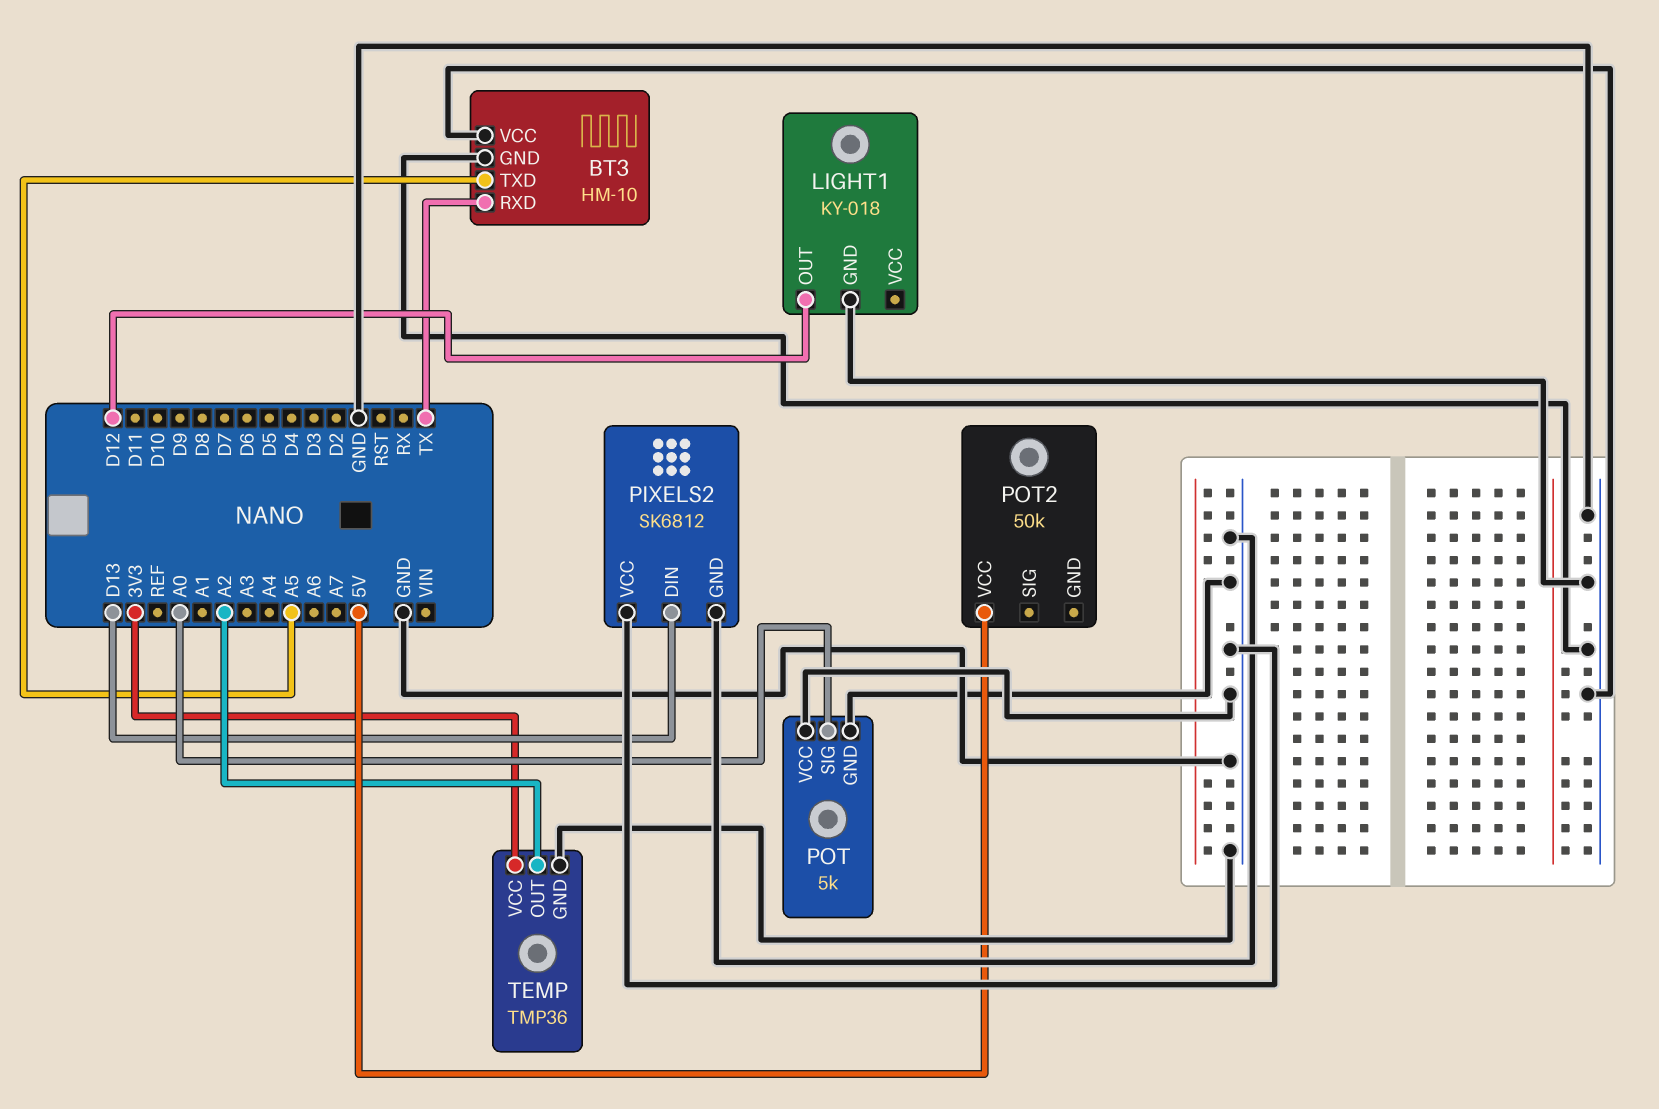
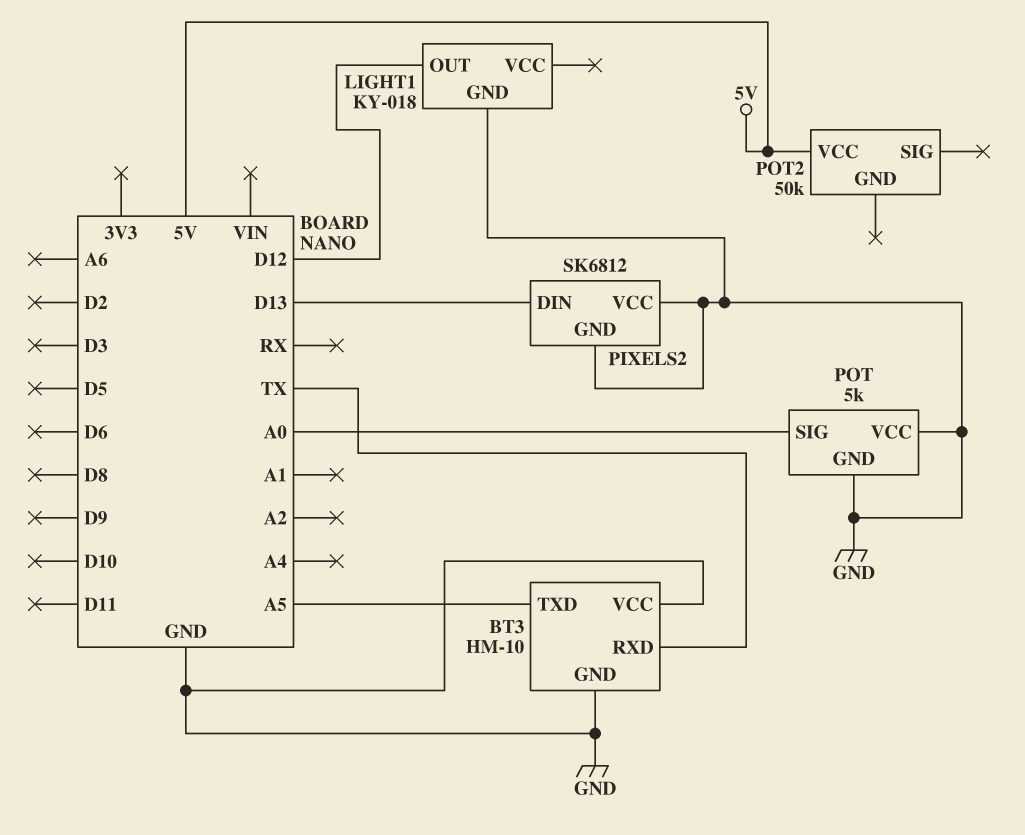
TEMP: TMP36 -> none
TEMP pin GND: GND -> none
TEMP pin OUT: A2 -> none
TEMP pin VCC: 3V3 -> none

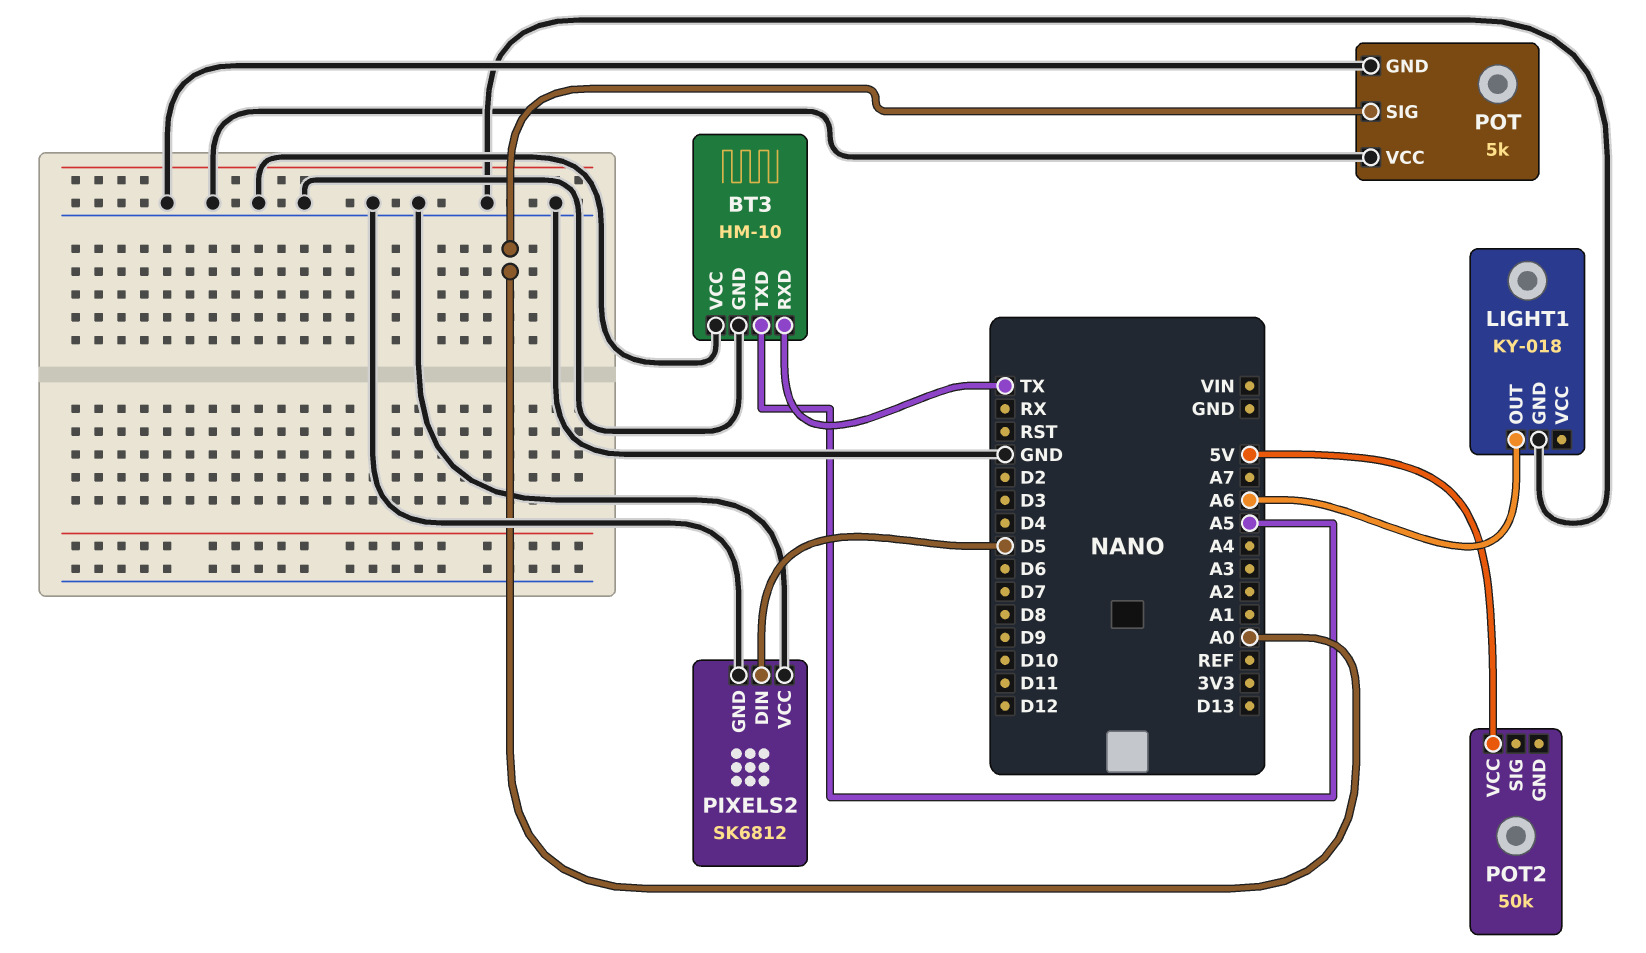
LIGHT1 pin OUT: D12 -> A6
PIXELS2 pin DIN: D13 -> D5

